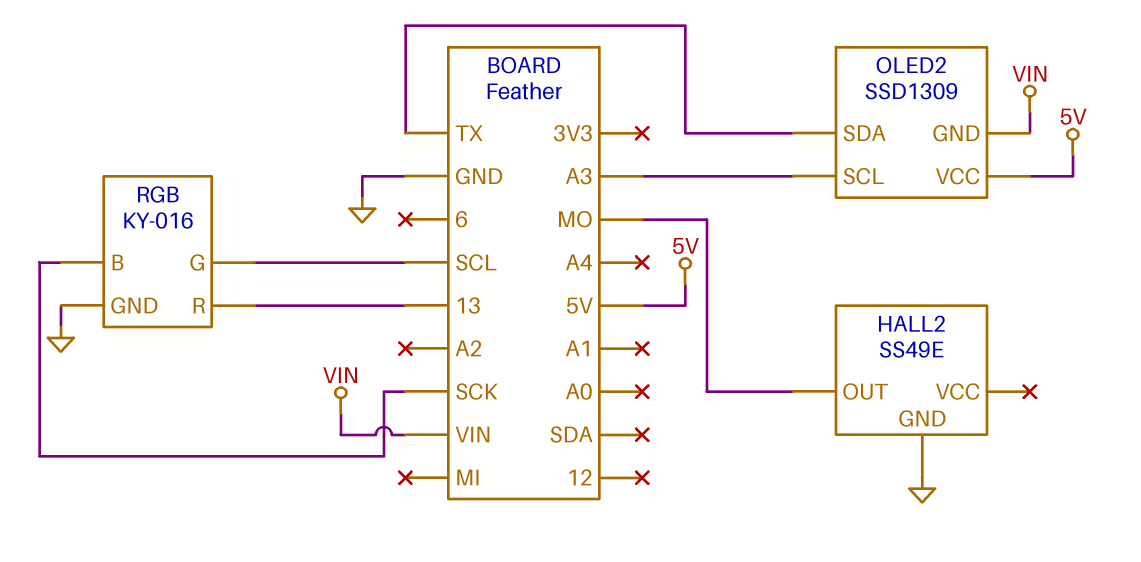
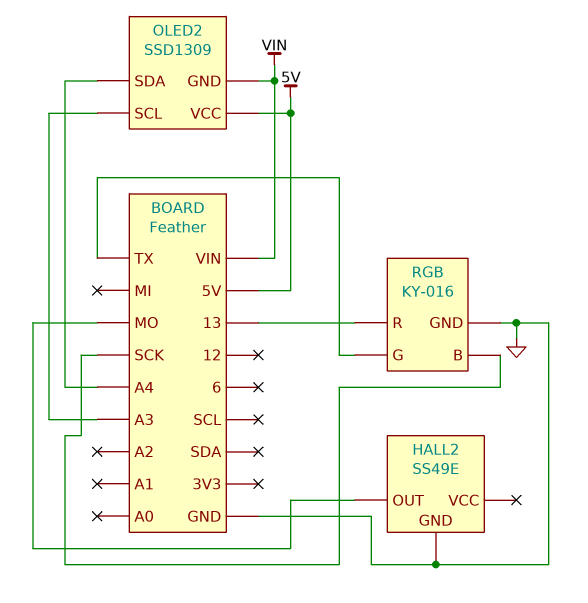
OLED2 pin SDA: TX -> A4
RGB pin G: SCL -> TX

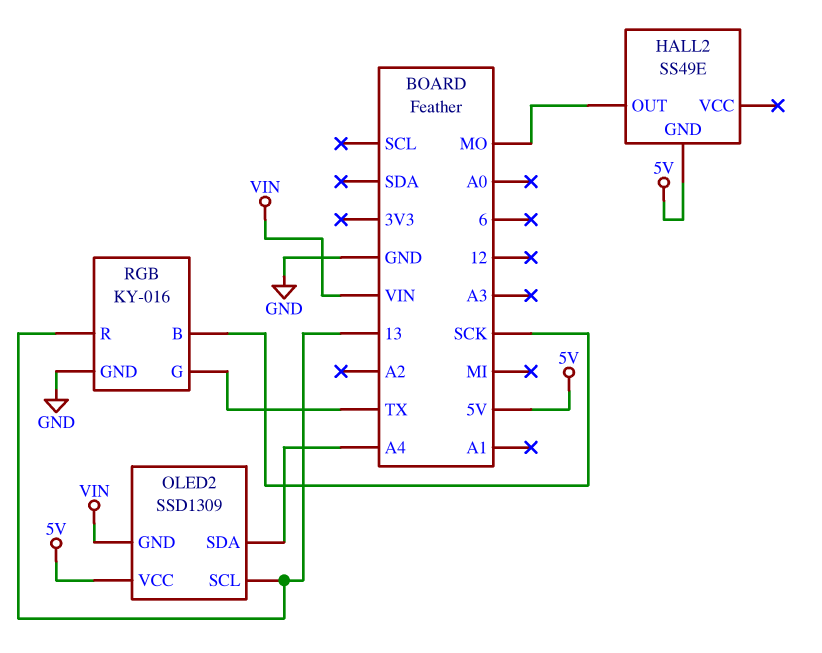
HALL2 pin GND: GND -> 5V
OLED2 pin SCL: A3 -> 13

